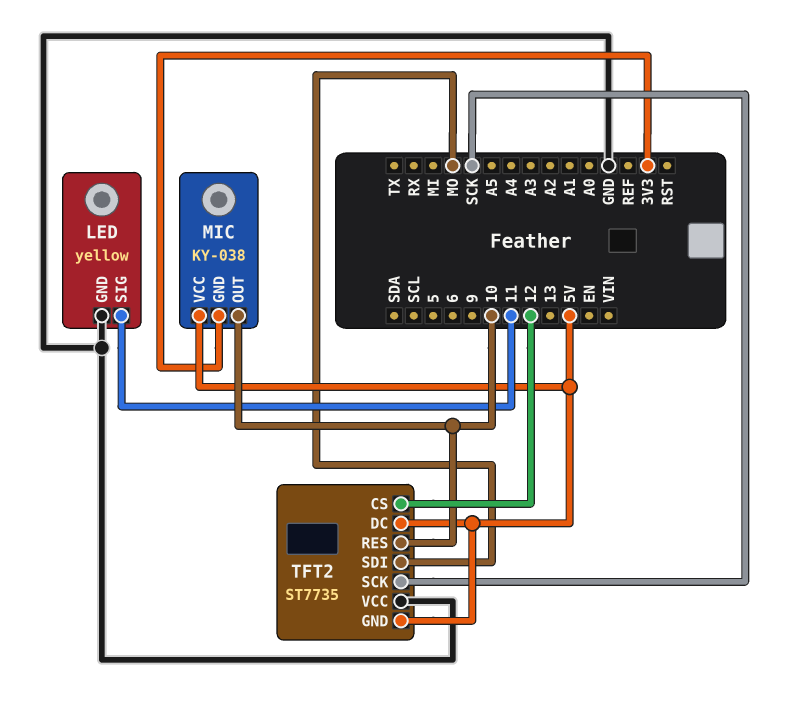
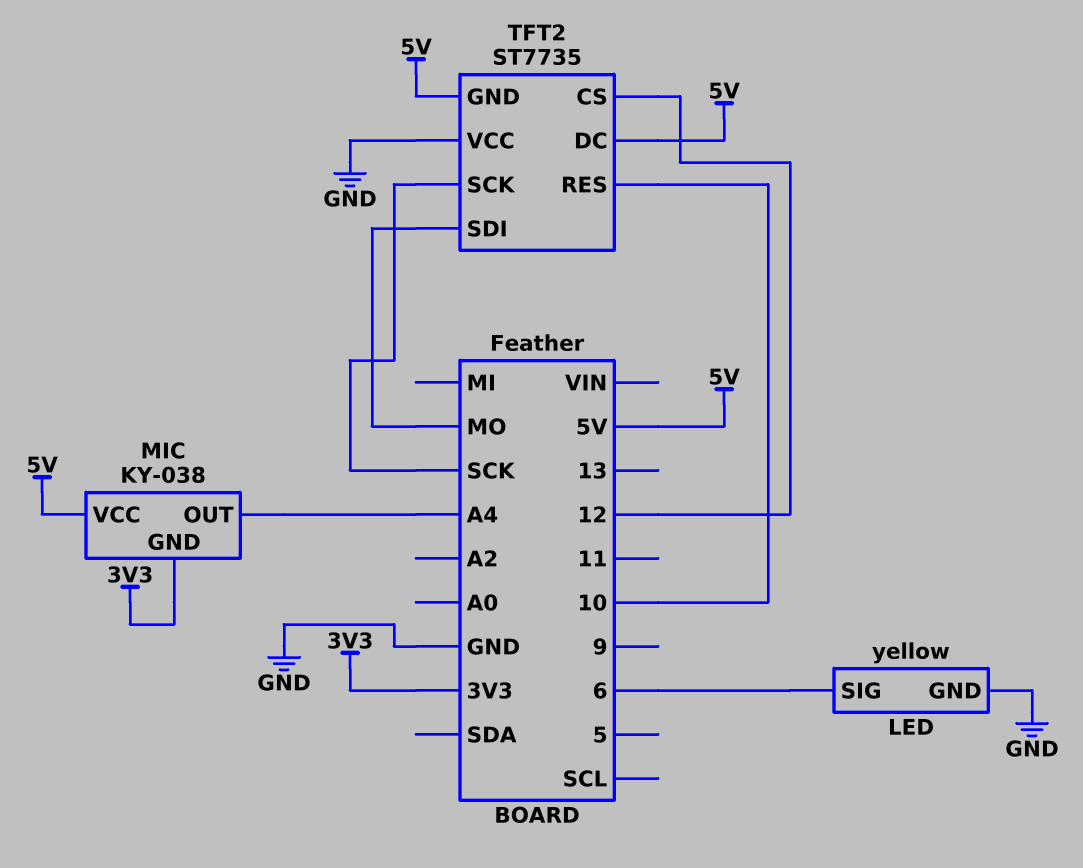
LED pin SIG: 11 -> 6
MIC pin OUT: 10 -> A4

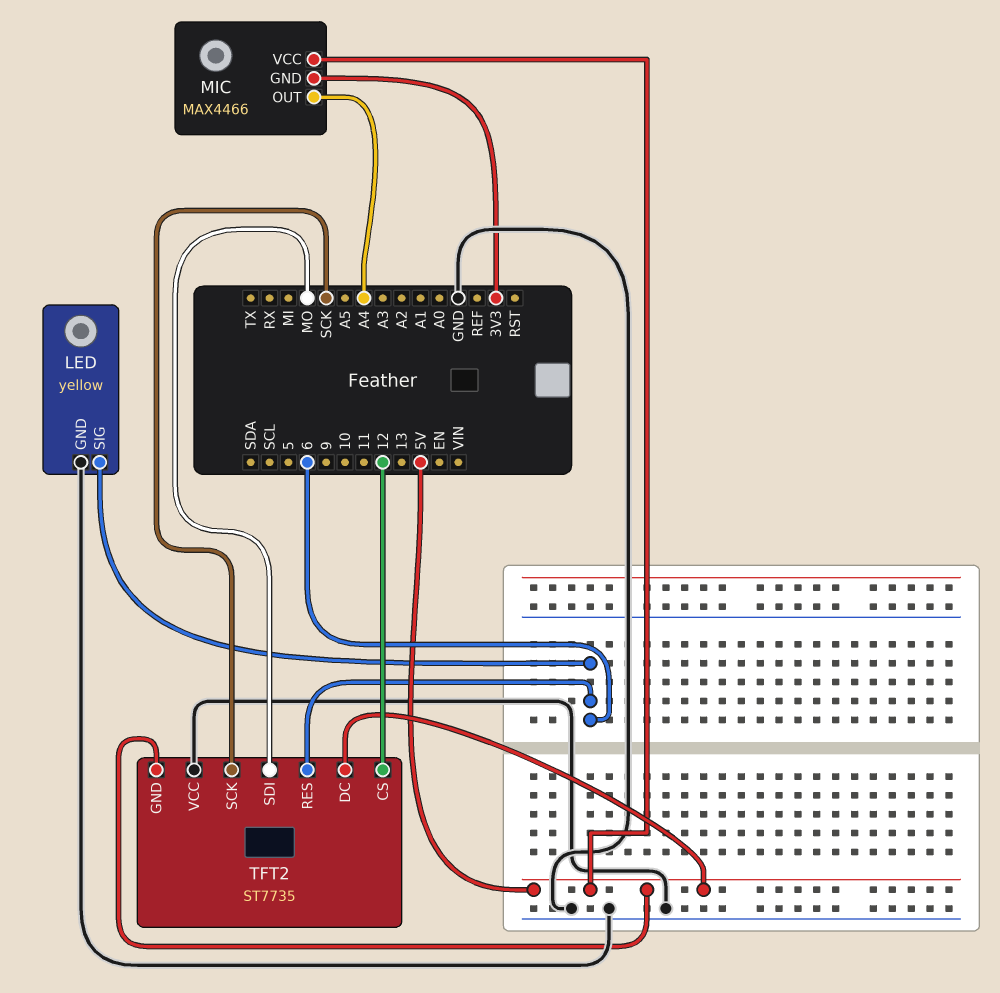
MIC: KY-038 -> MAX4466
TFT2 pin RES: 10 -> 6

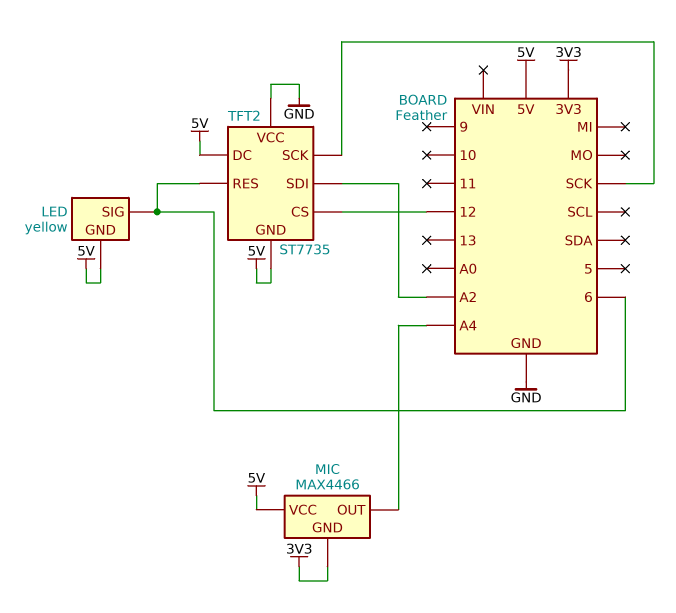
LED pin GND: GND -> 5V
TFT2 pin SDI: MO -> A2

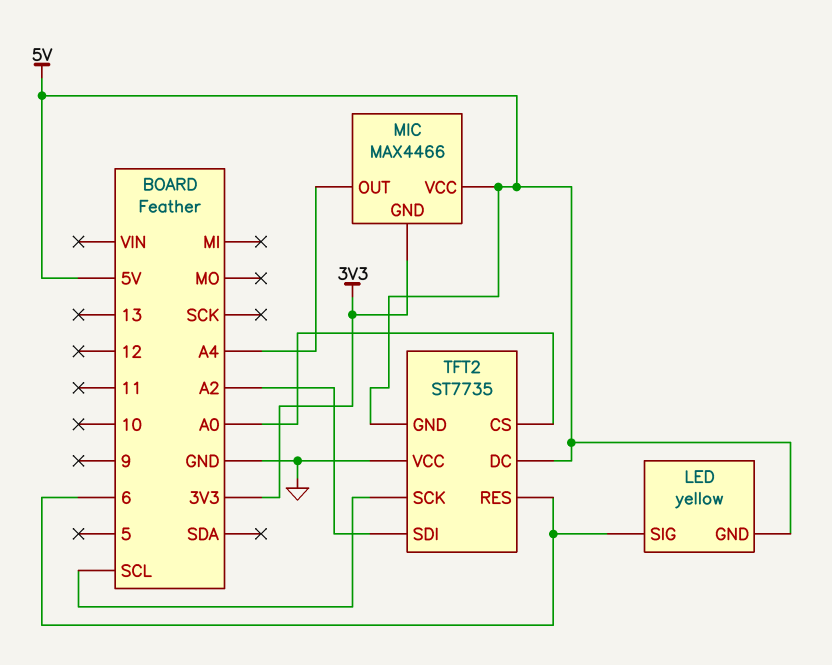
TFT2 pin CS: 12 -> A0
TFT2 pin SCK: SCK -> SCL

